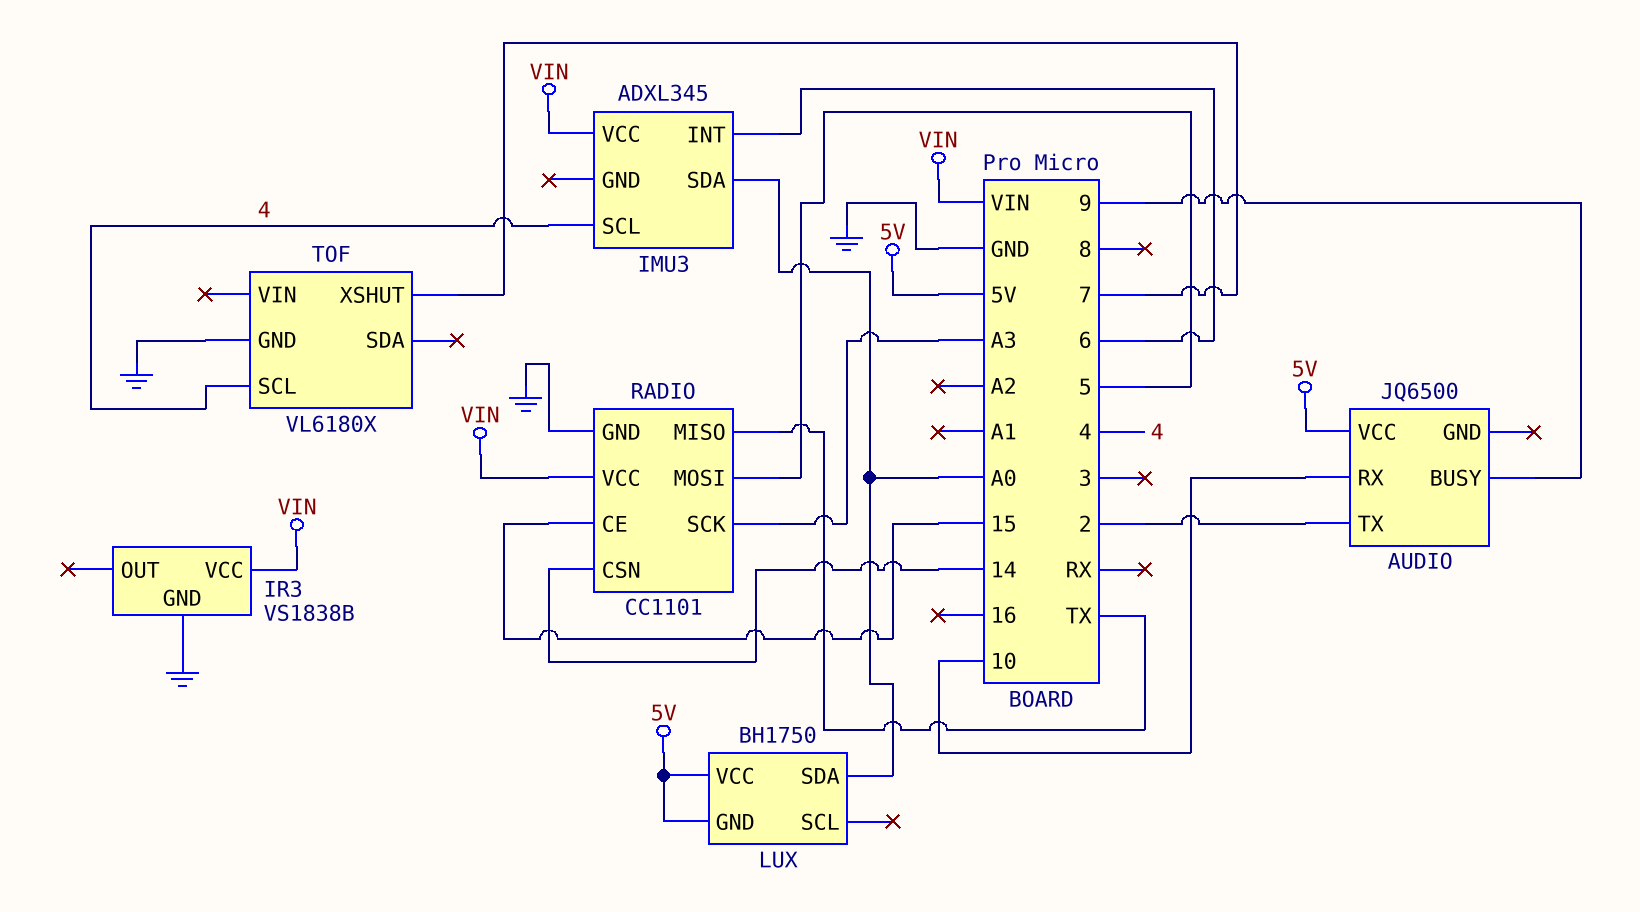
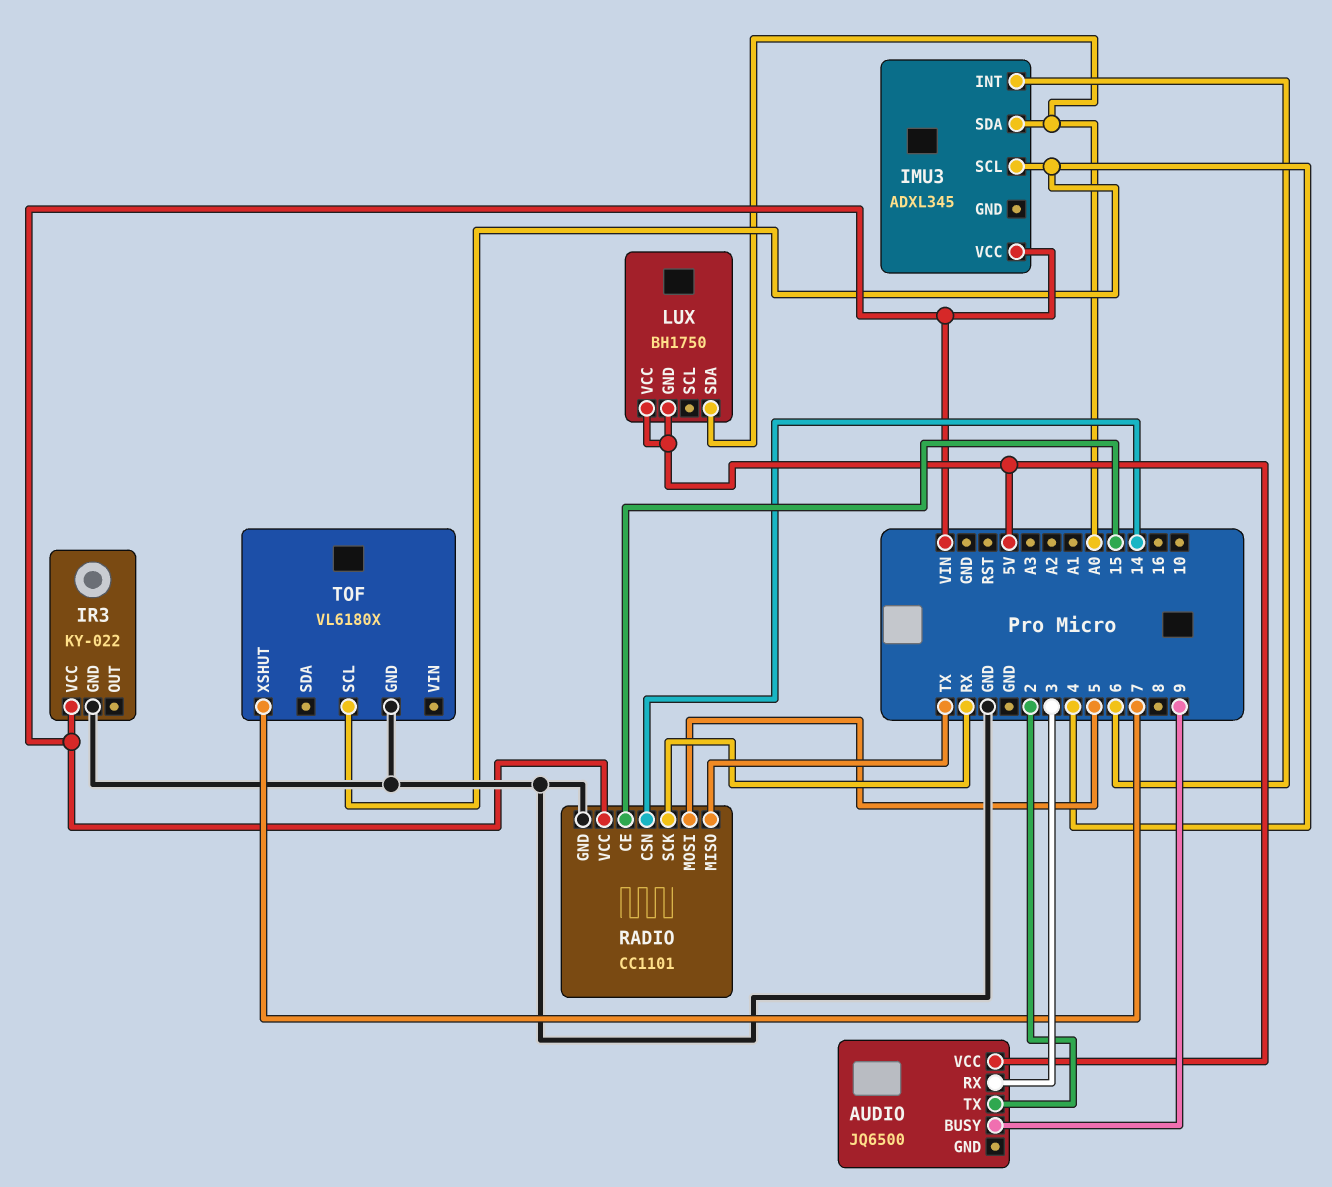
AUDIO pin RX: 10 -> 3
IR3: VS1838B -> KY-022
RADIO pin SCK: A3 -> RX

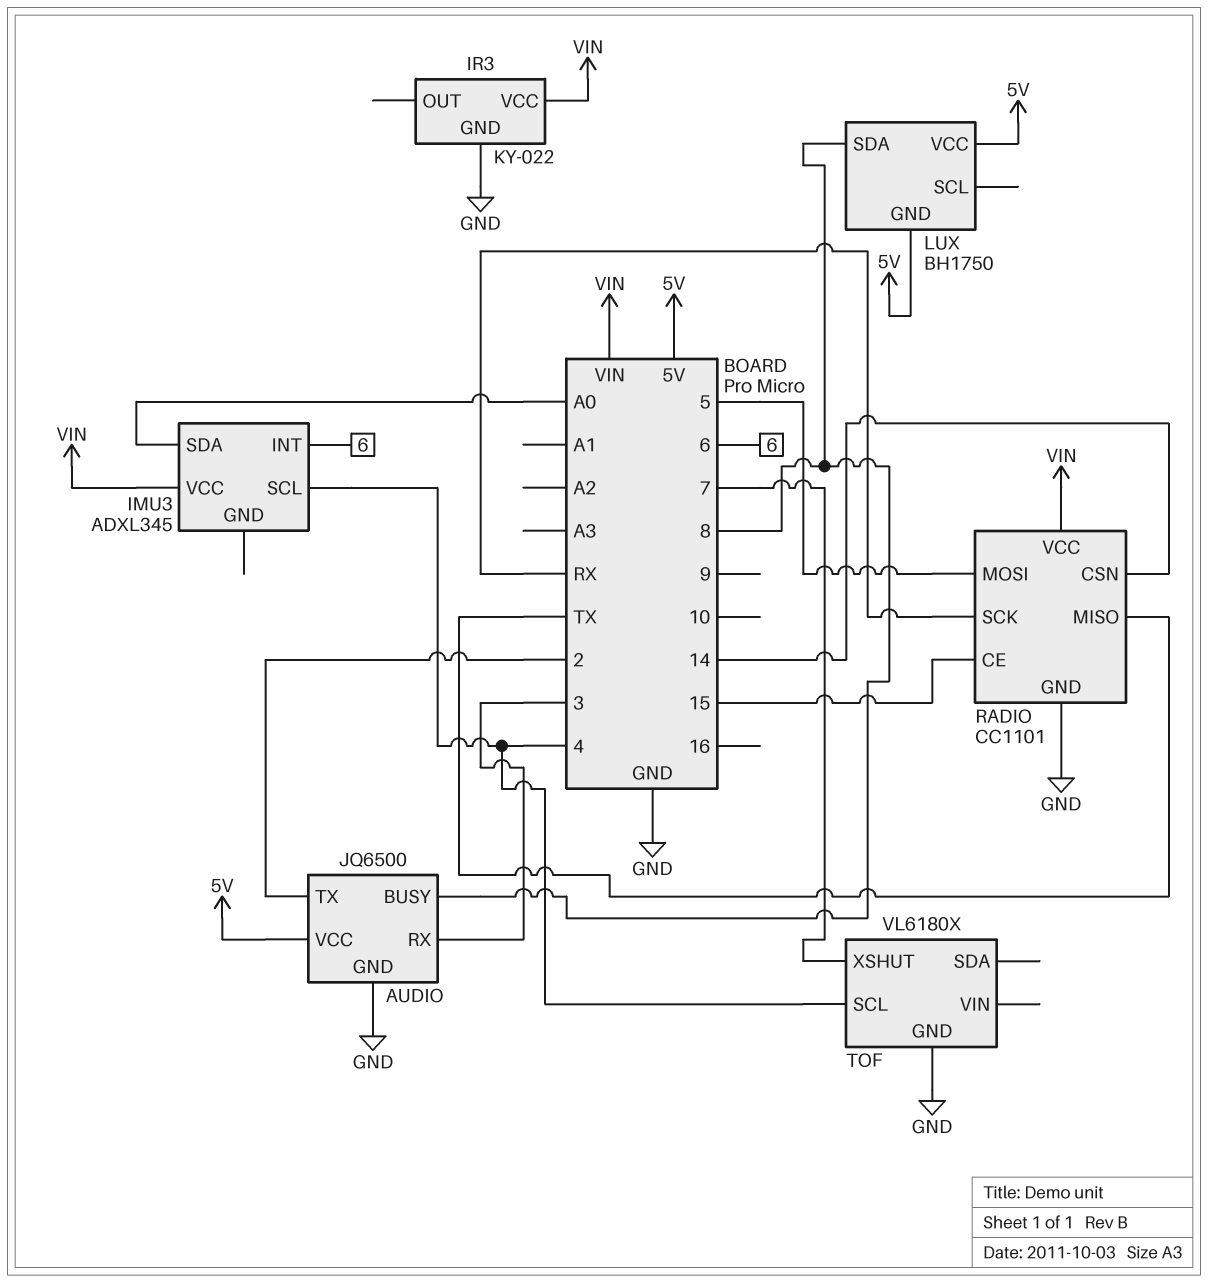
AUDIO pin BUSY: 9 -> 8
AUDIO pin GND: none -> GND
LUX pin SDA: A0 -> 8

